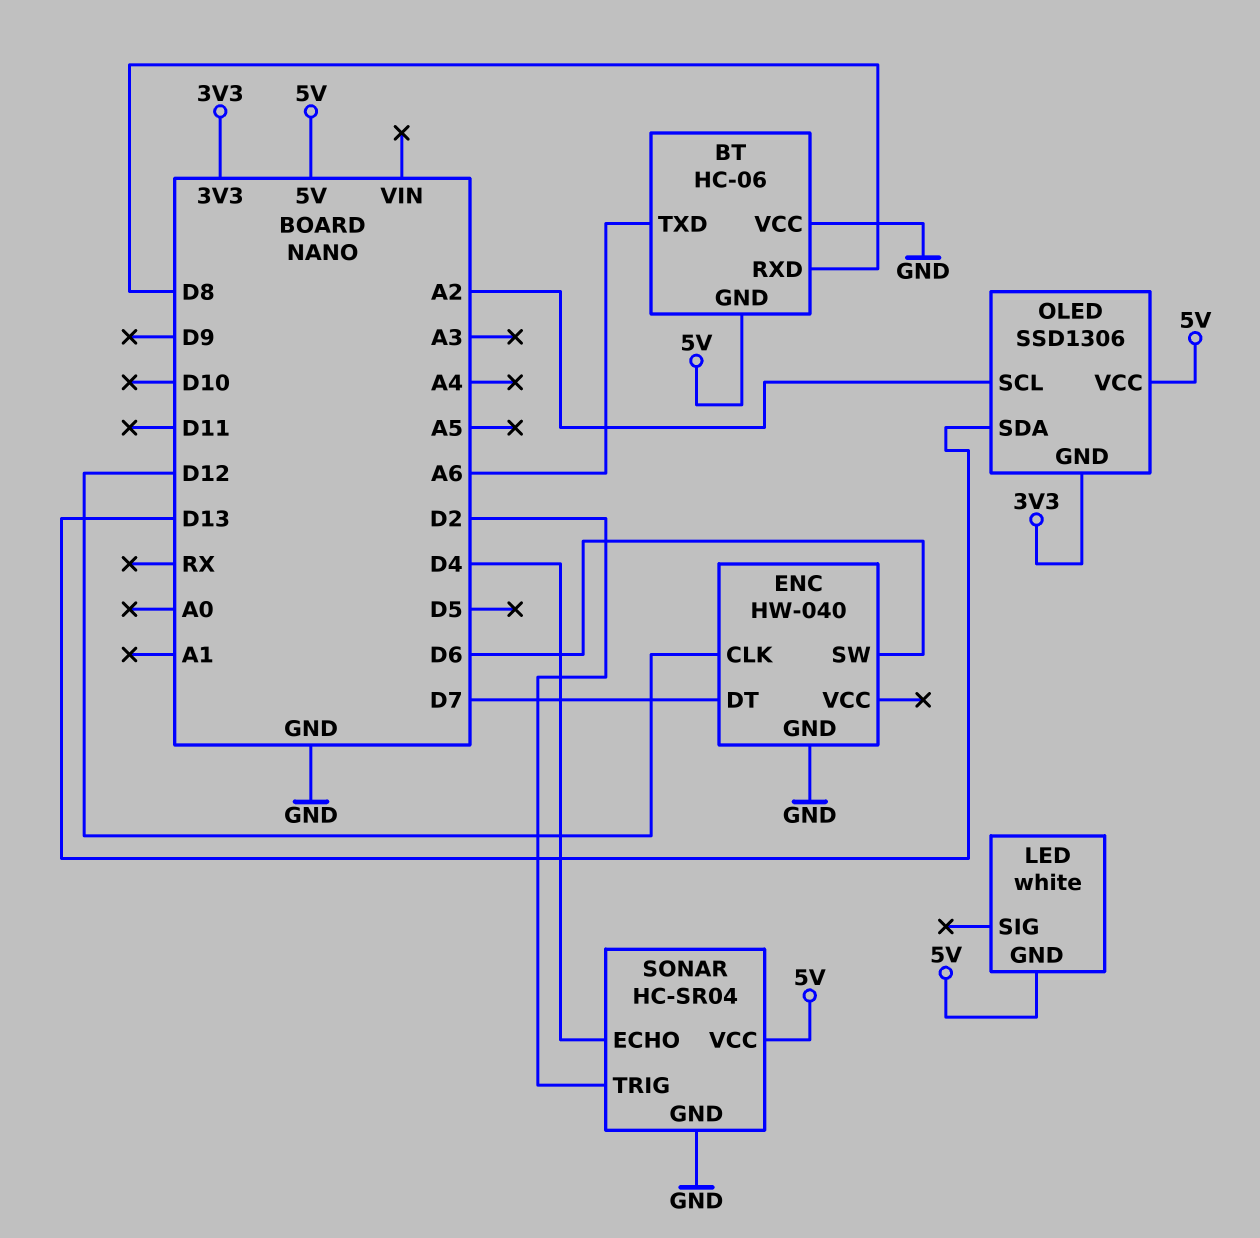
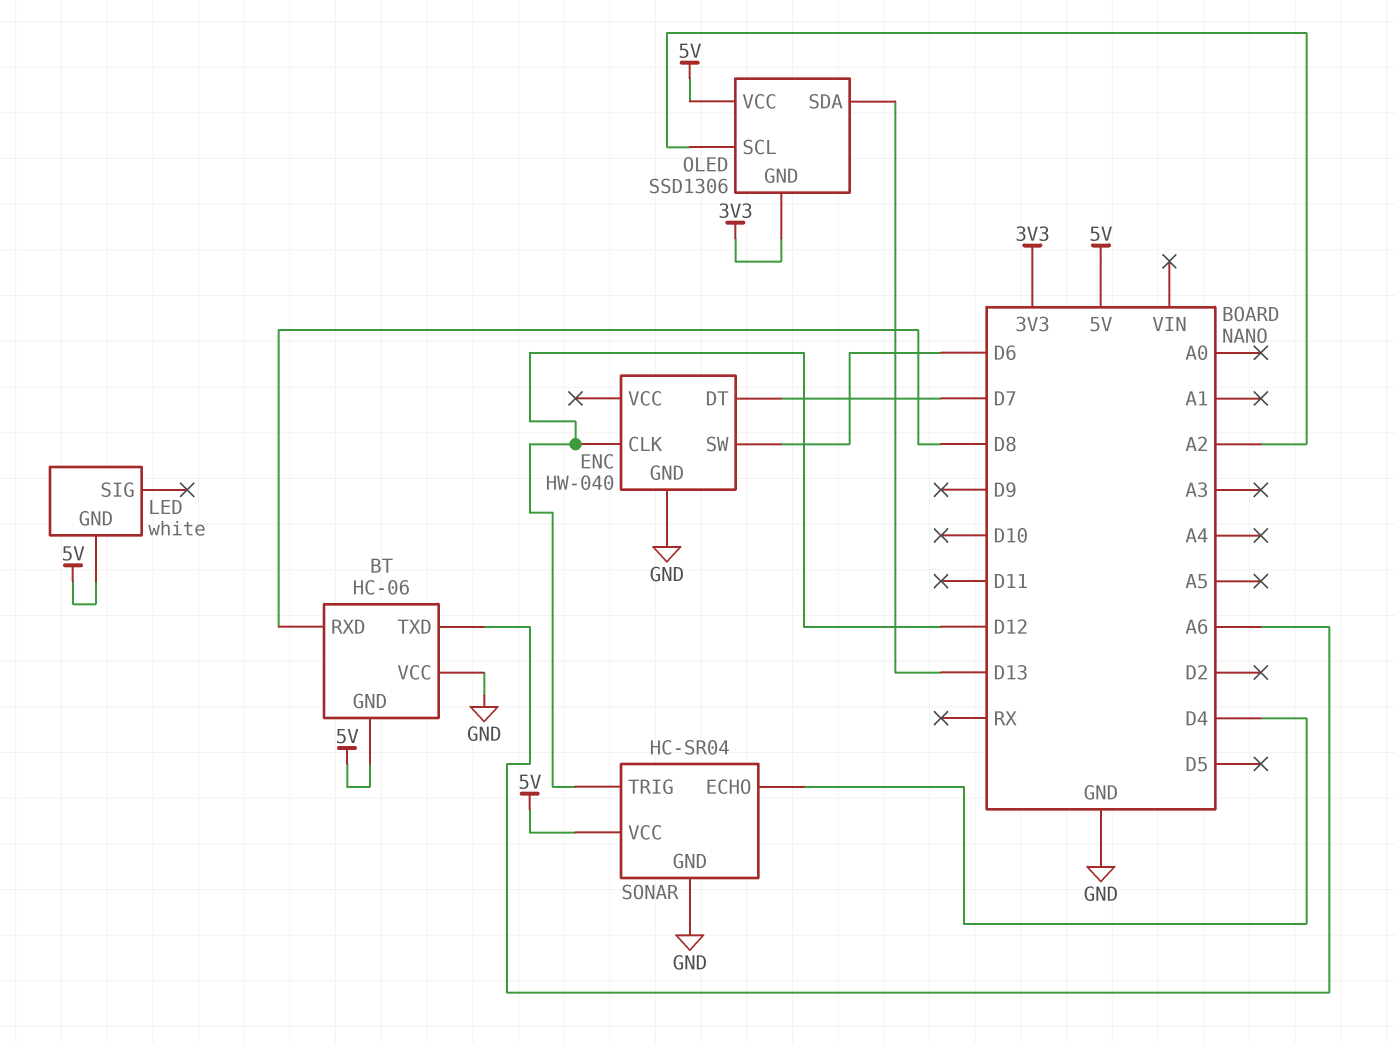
SONAR pin TRIG: D2 -> D12

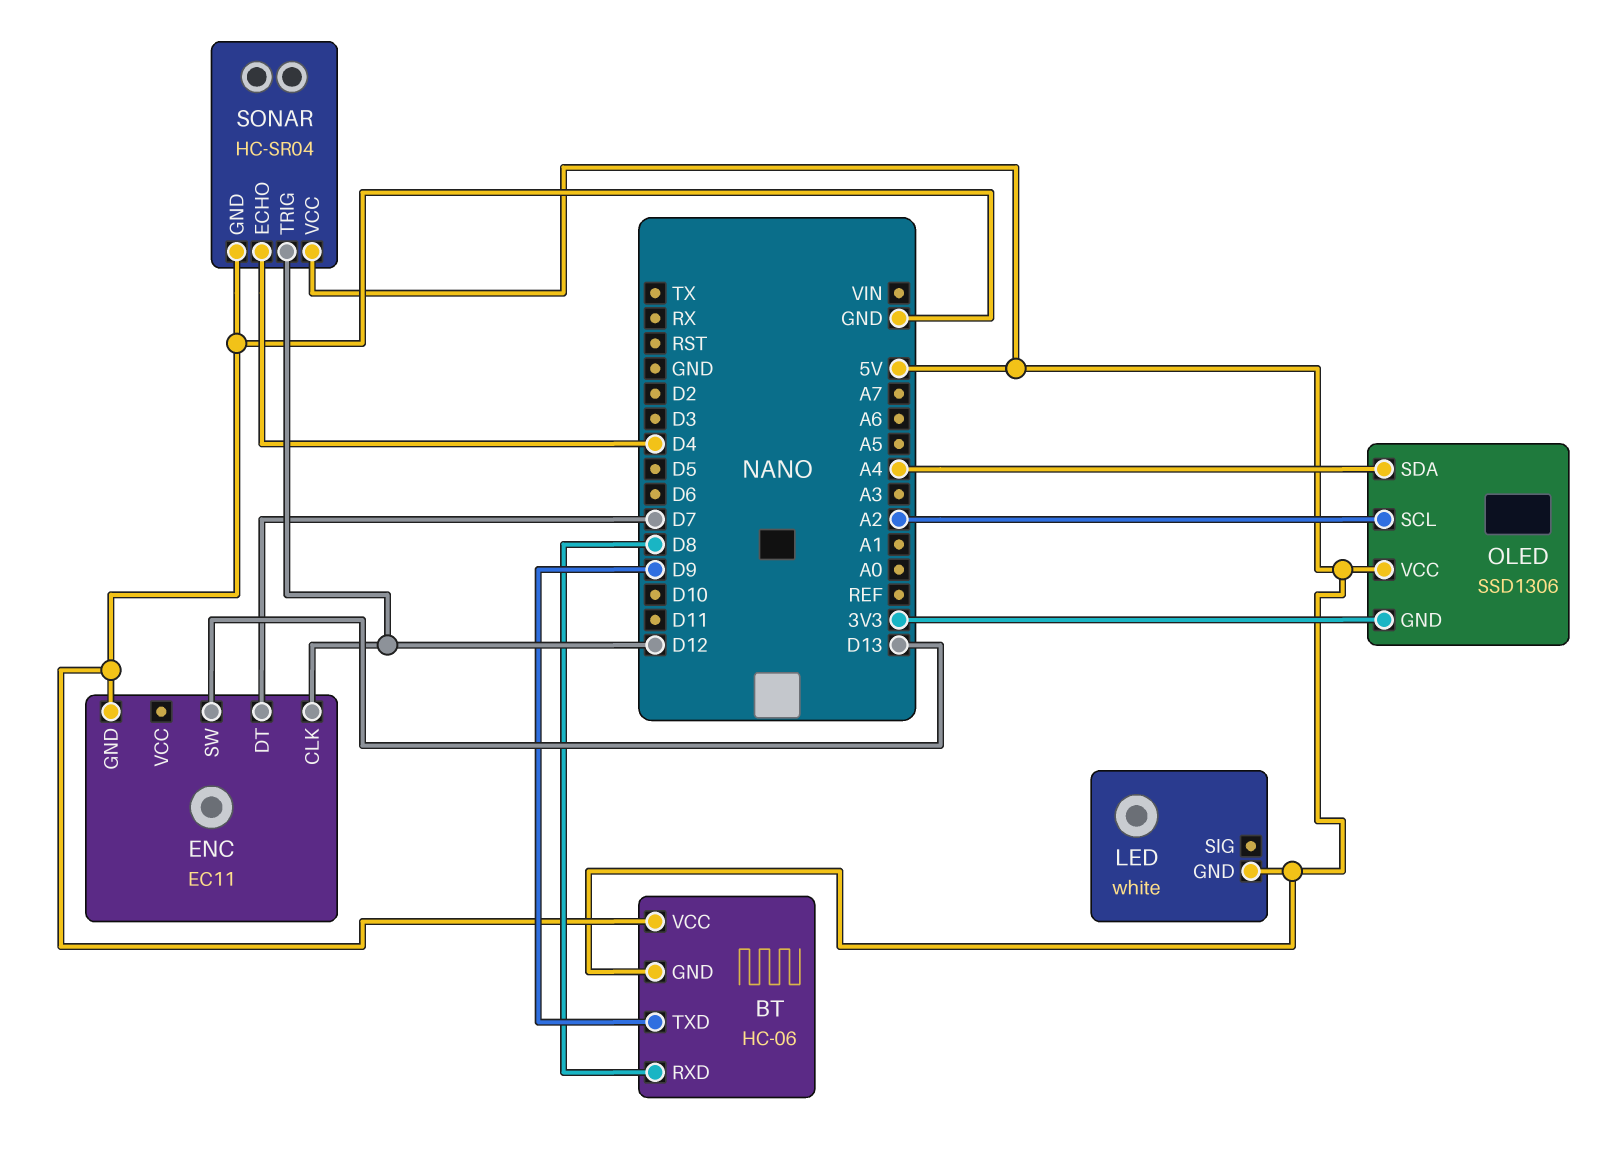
BT pin TXD: A6 -> D9
ENC: HW-040 -> EC11
ENC pin SW: D6 -> D13
OLED pin SDA: D13 -> A4

